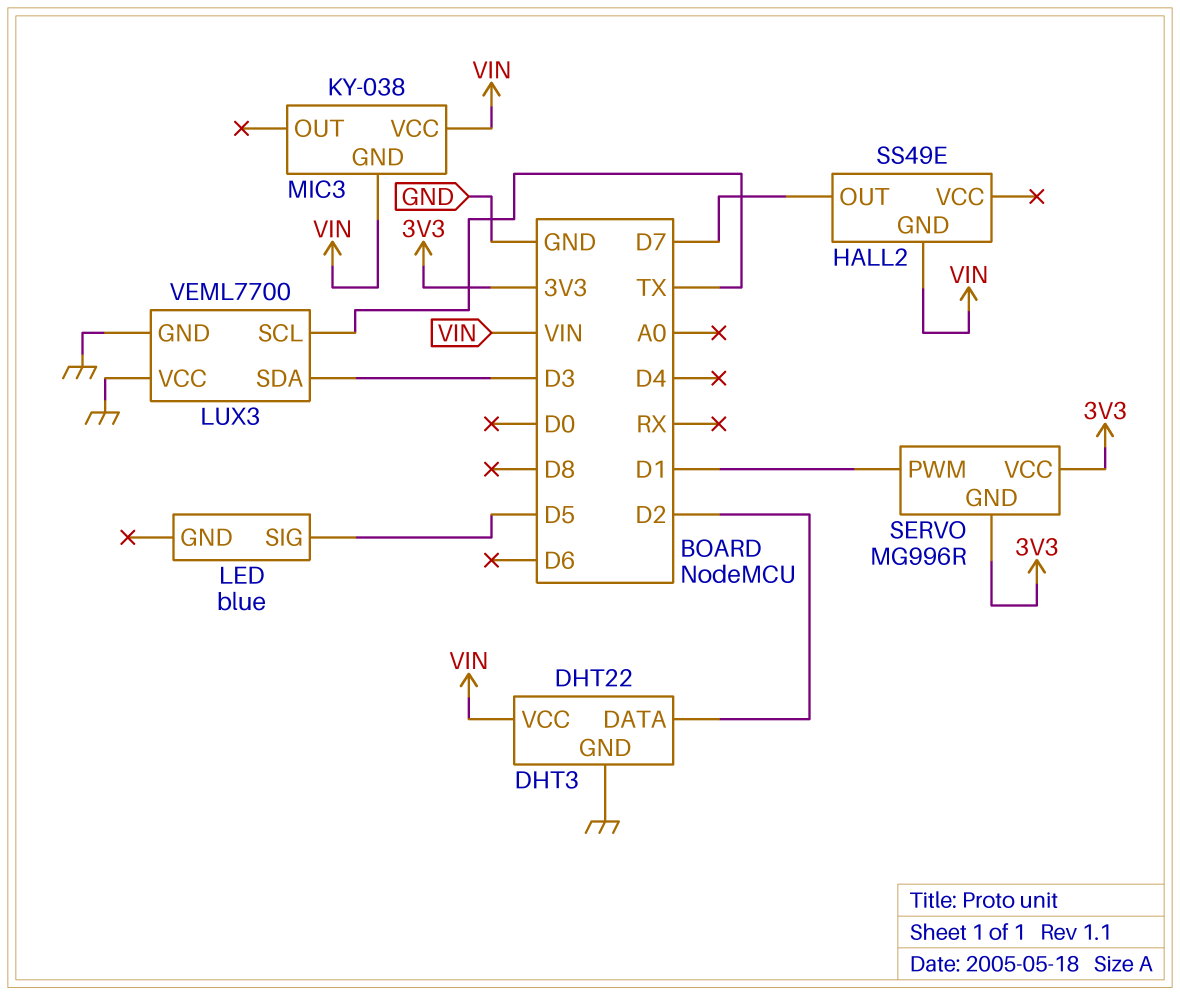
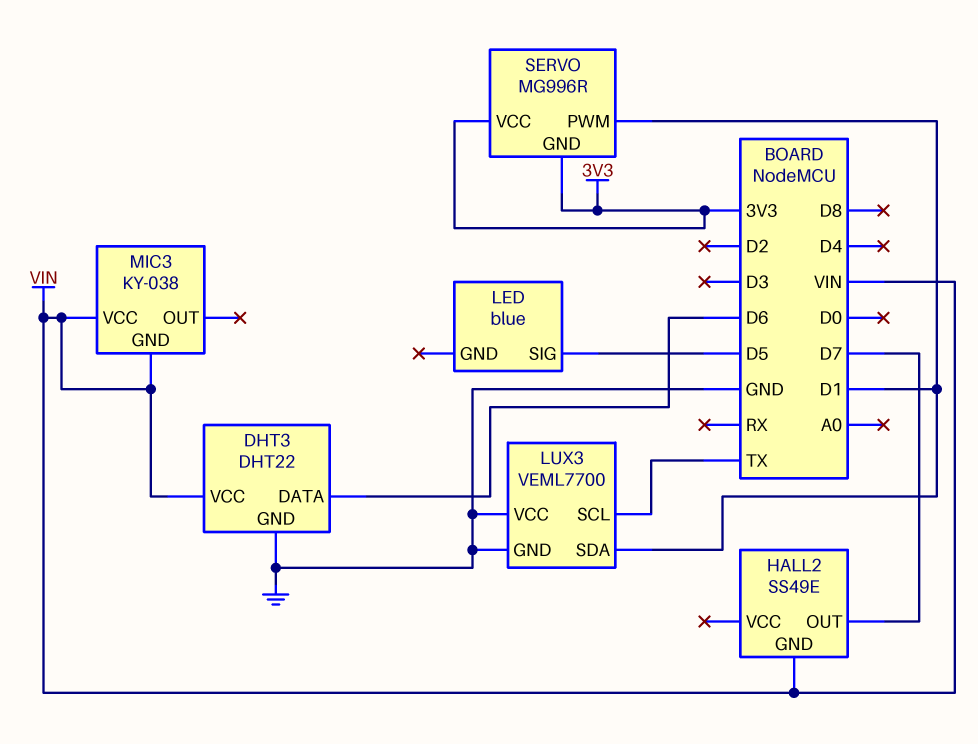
DHT3 pin DATA: D2 -> D6
LUX3 pin SDA: D3 -> D1

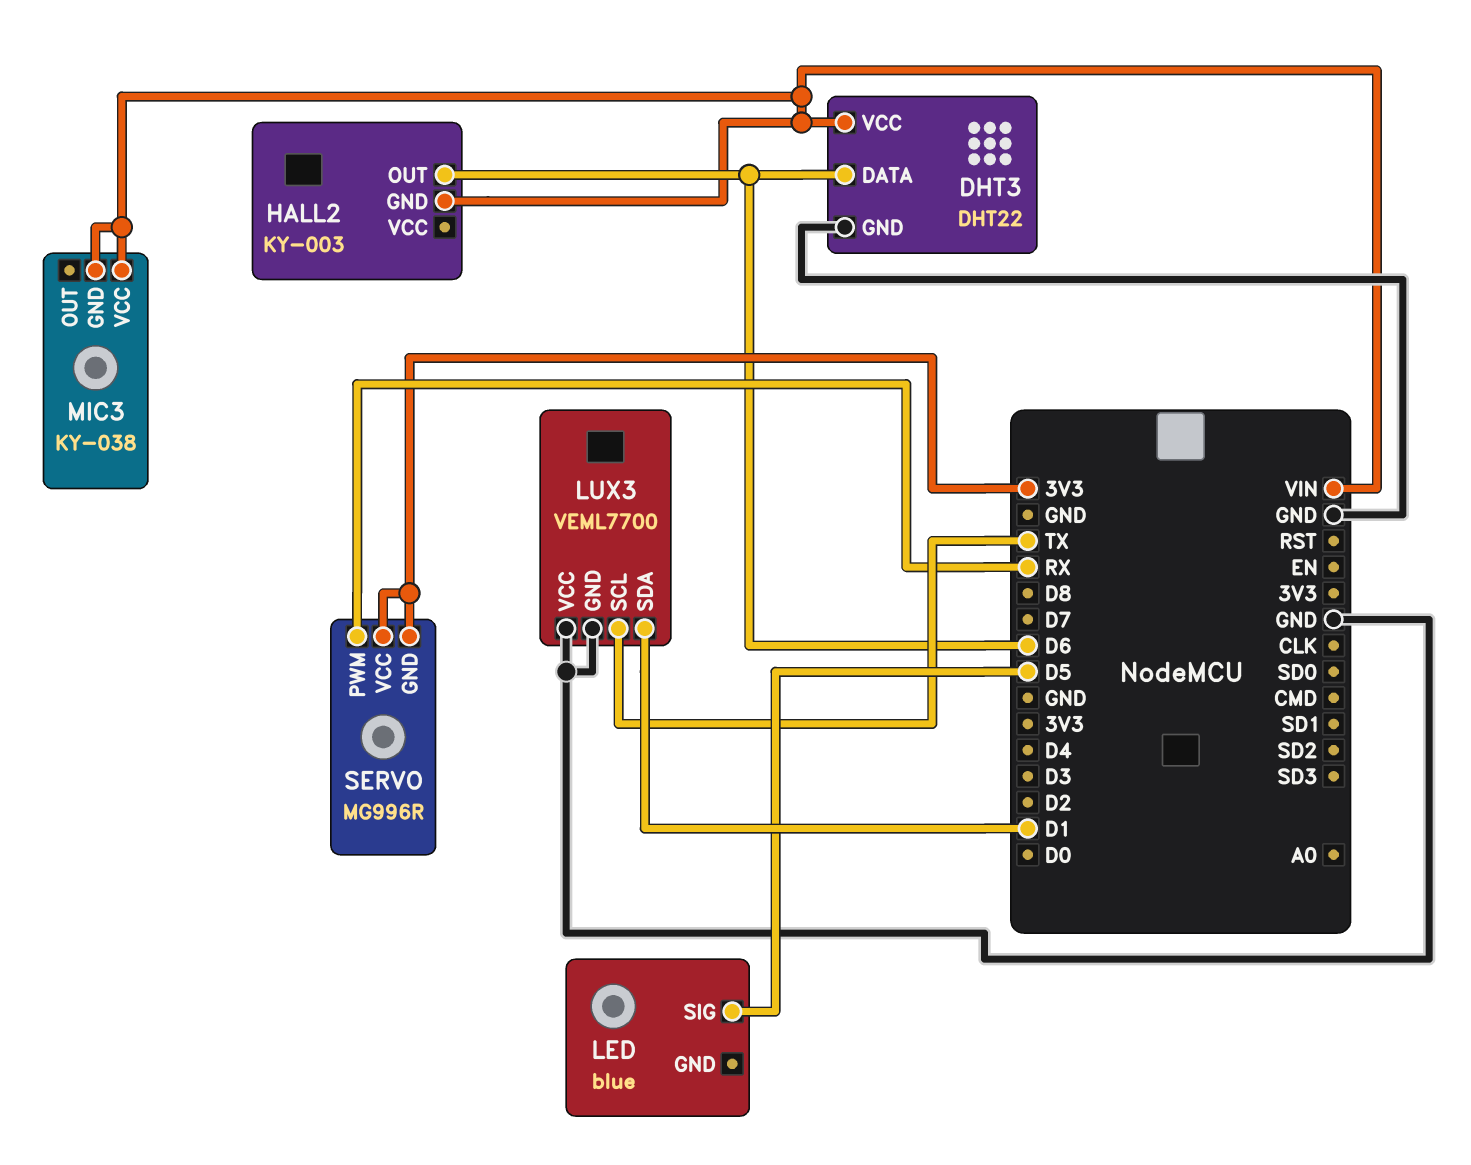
HALL2: SS49E -> KY-003
HALL2 pin OUT: D7 -> D6
SERVO pin PWM: D1 -> RX

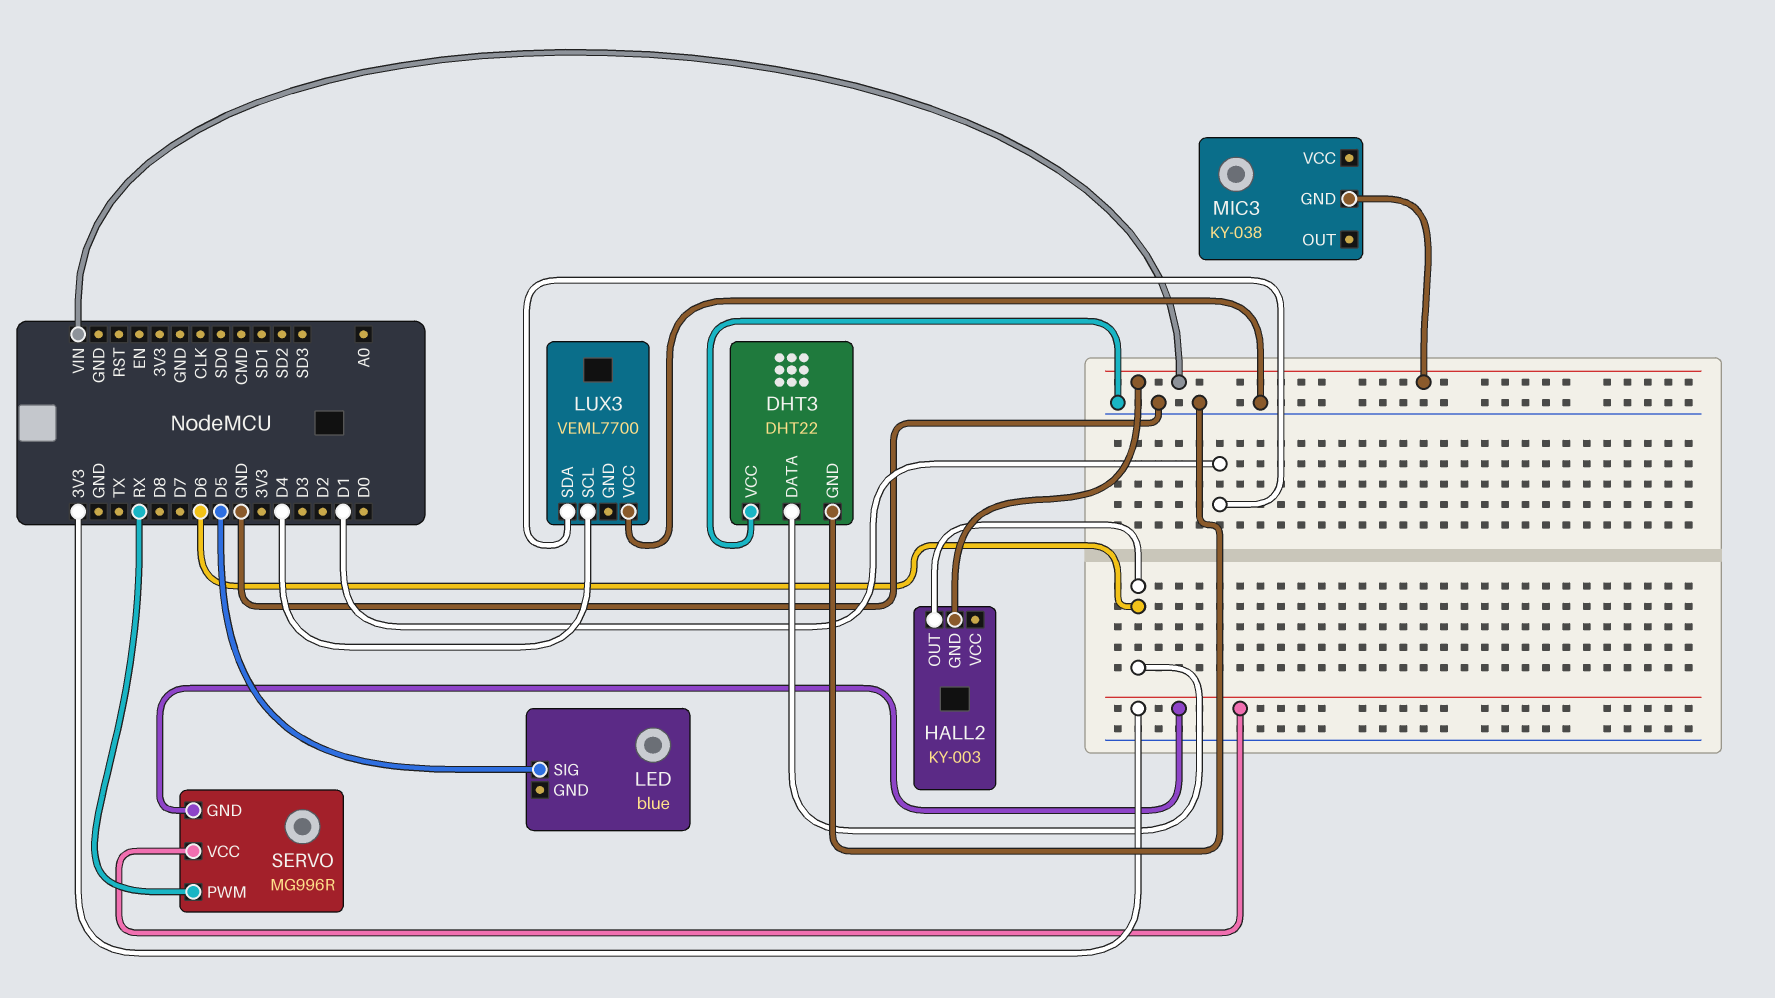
DHT3 pin VCC: VIN -> GND
LUX3 pin GND: GND -> none
LUX3 pin SCL: TX -> D4
MIC3 pin VCC: VIN -> none

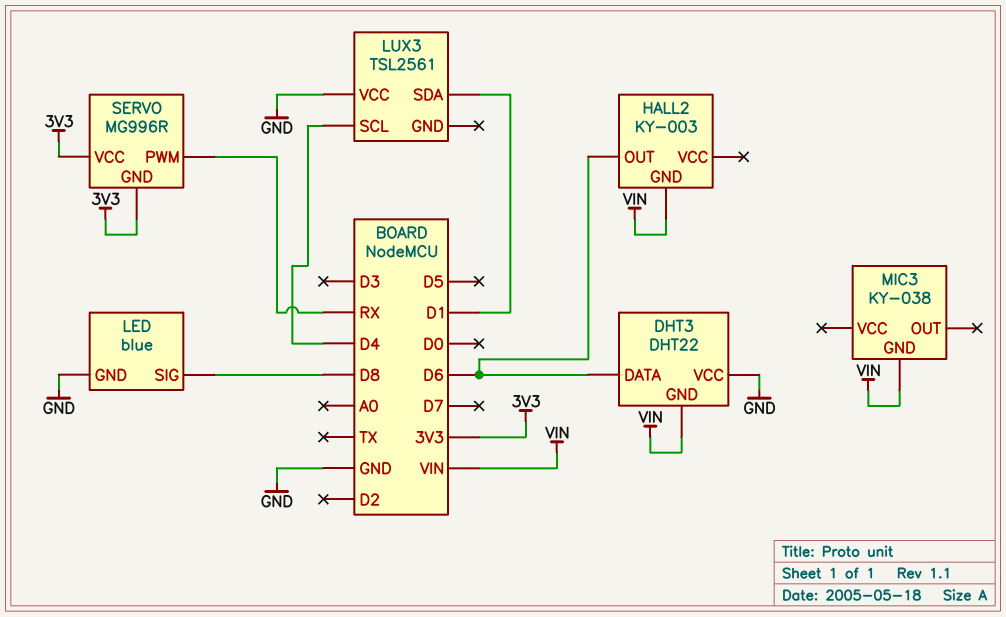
DHT3 pin GND: GND -> VIN
LED pin GND: none -> GND
LED pin SIG: D5 -> D8
LUX3: VEML7700 -> TSL2561

